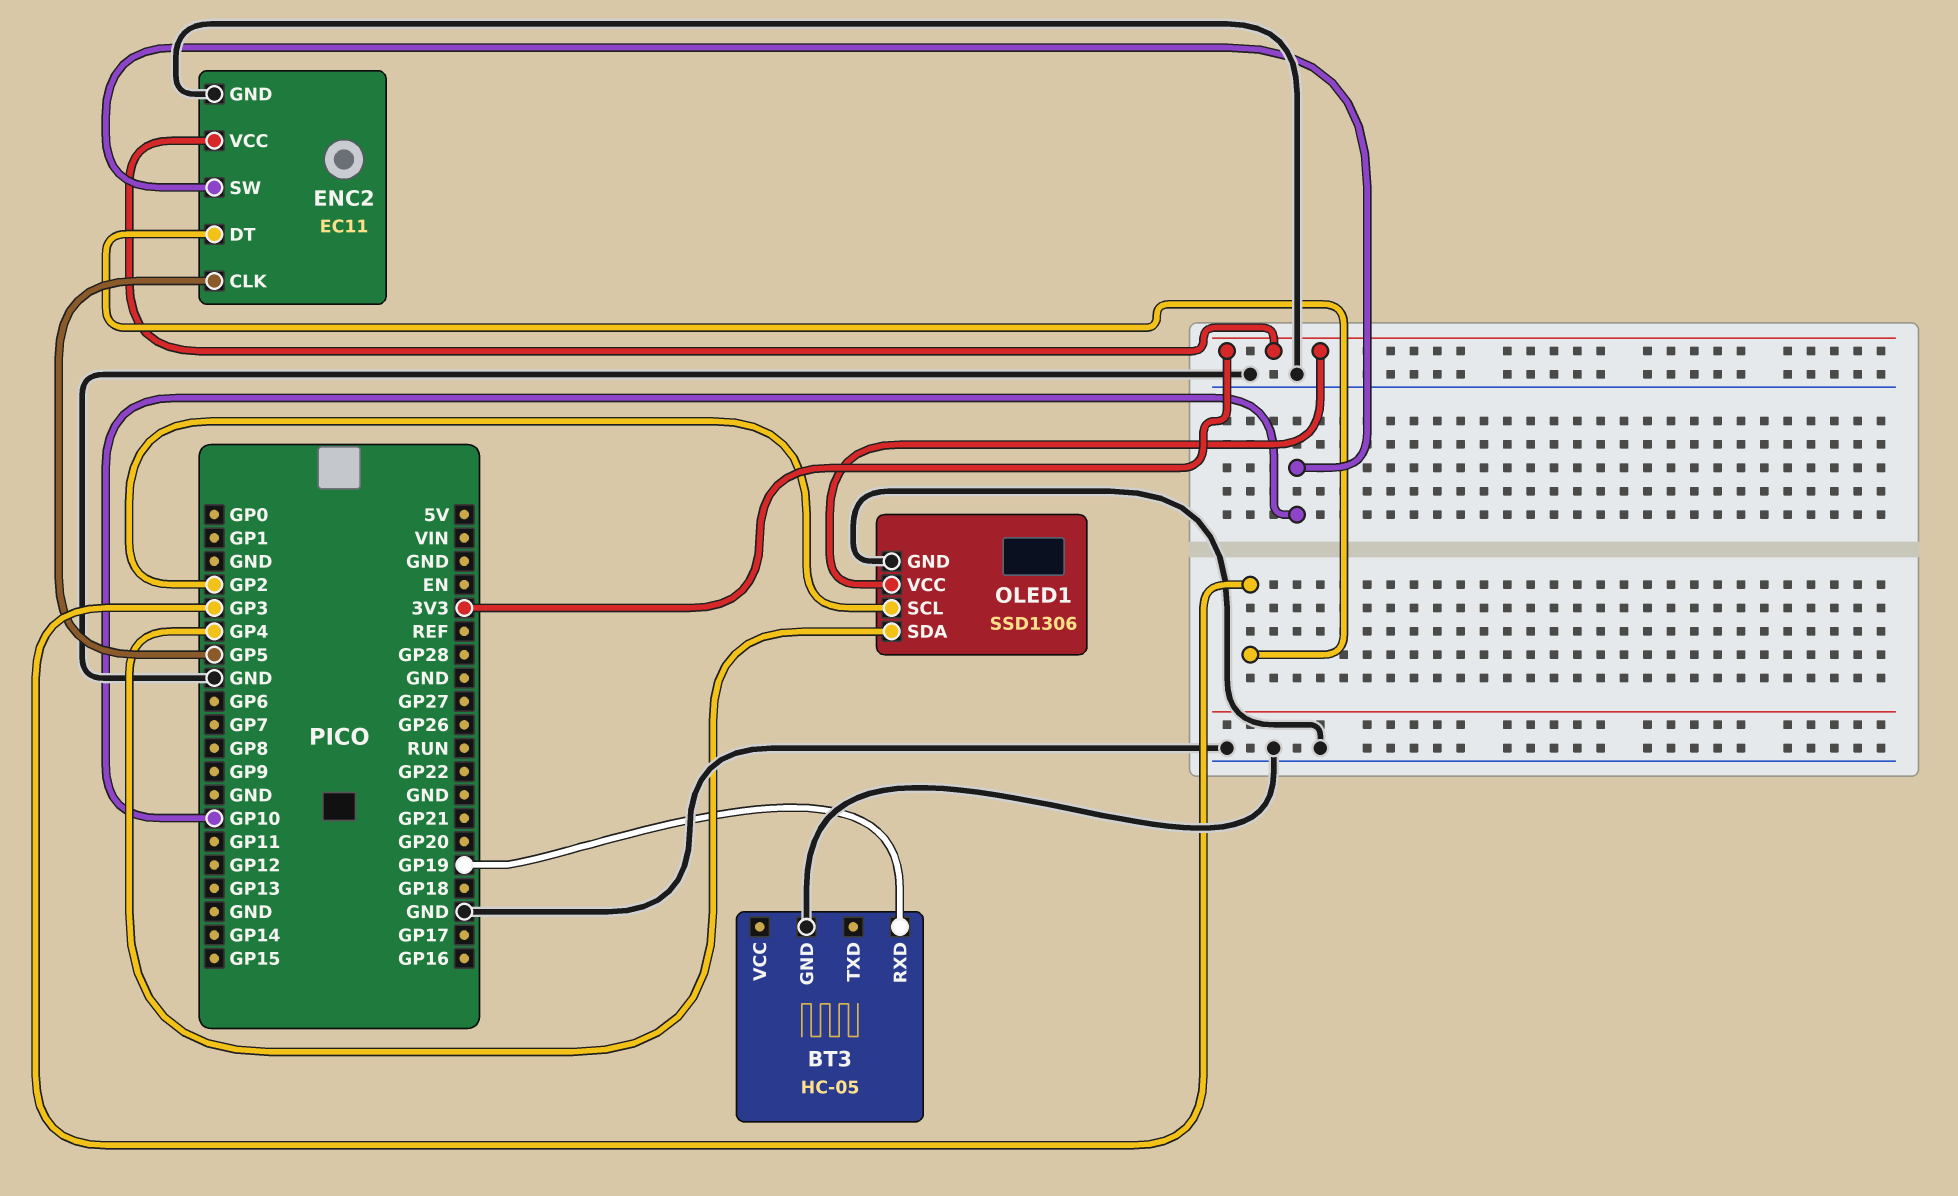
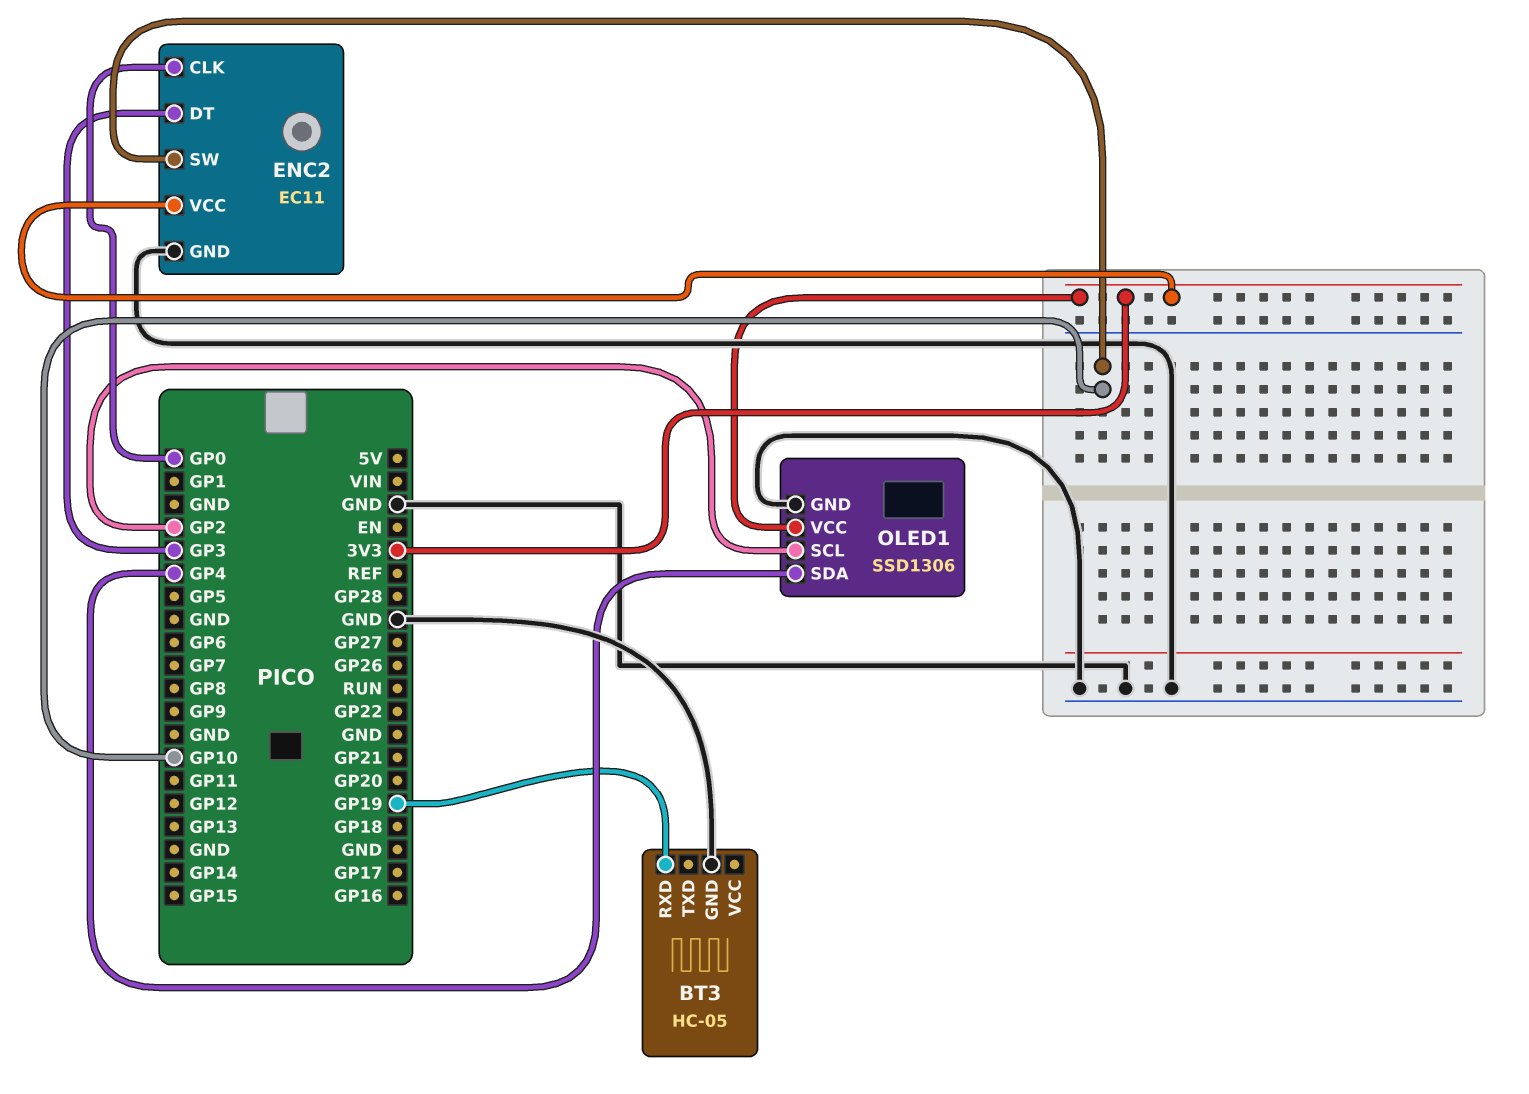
ENC2 pin CLK: GP5 -> GP0

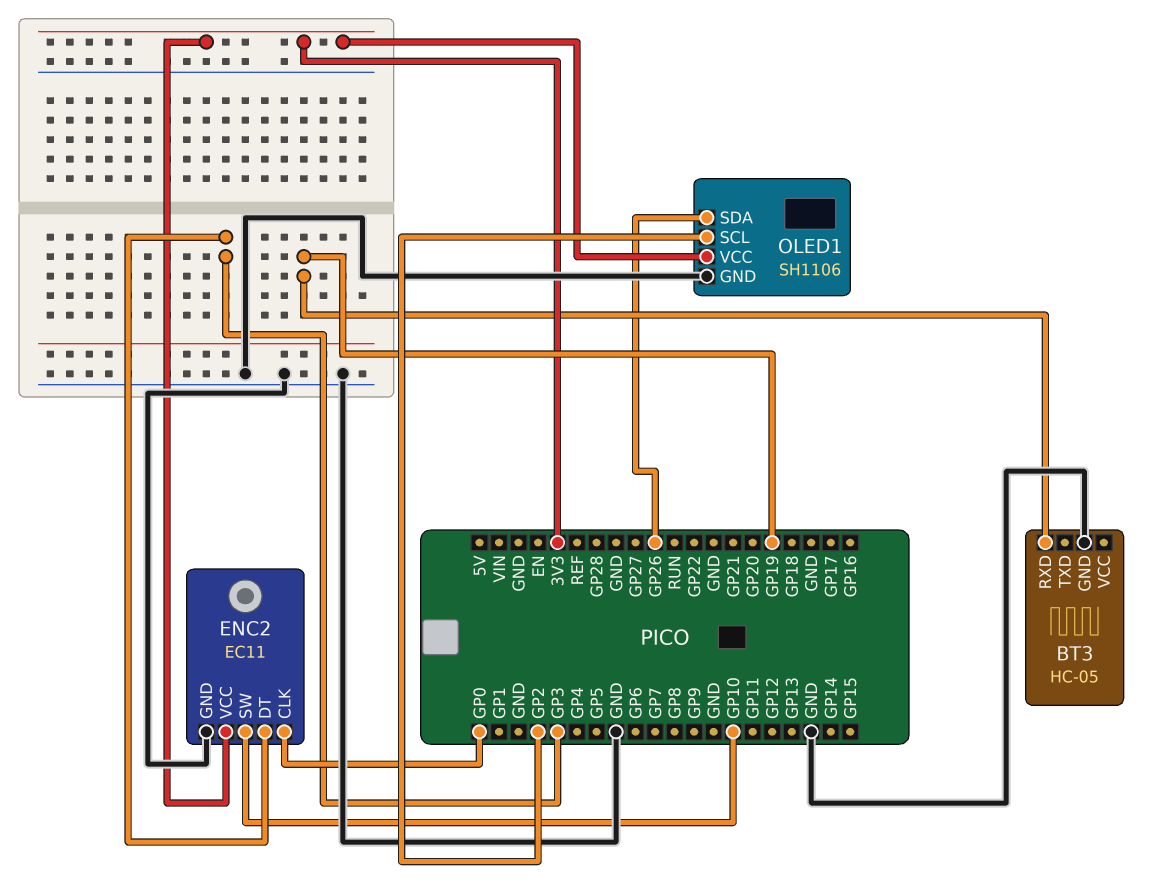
OLED1: SSD1306 -> SH1106
OLED1 pin SDA: GP4 -> GP26

